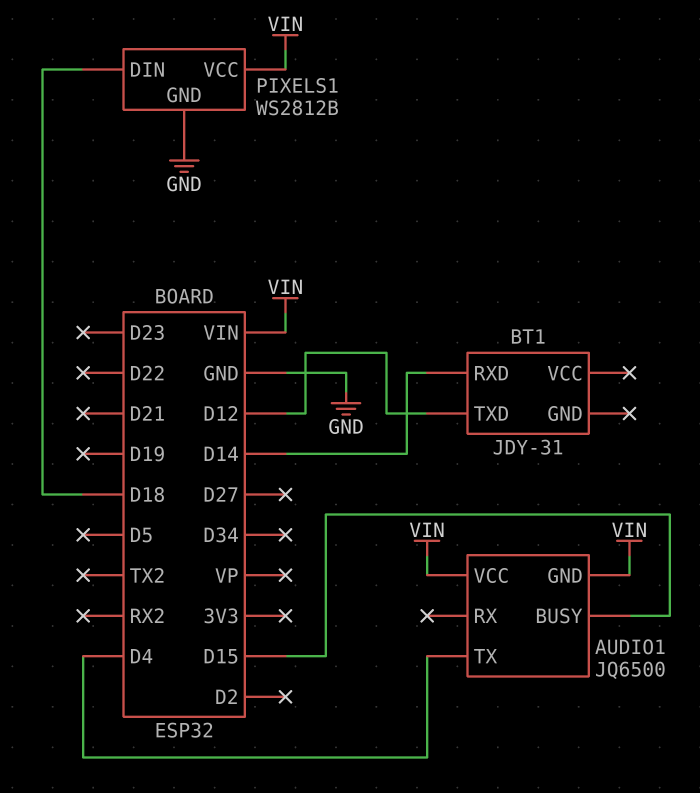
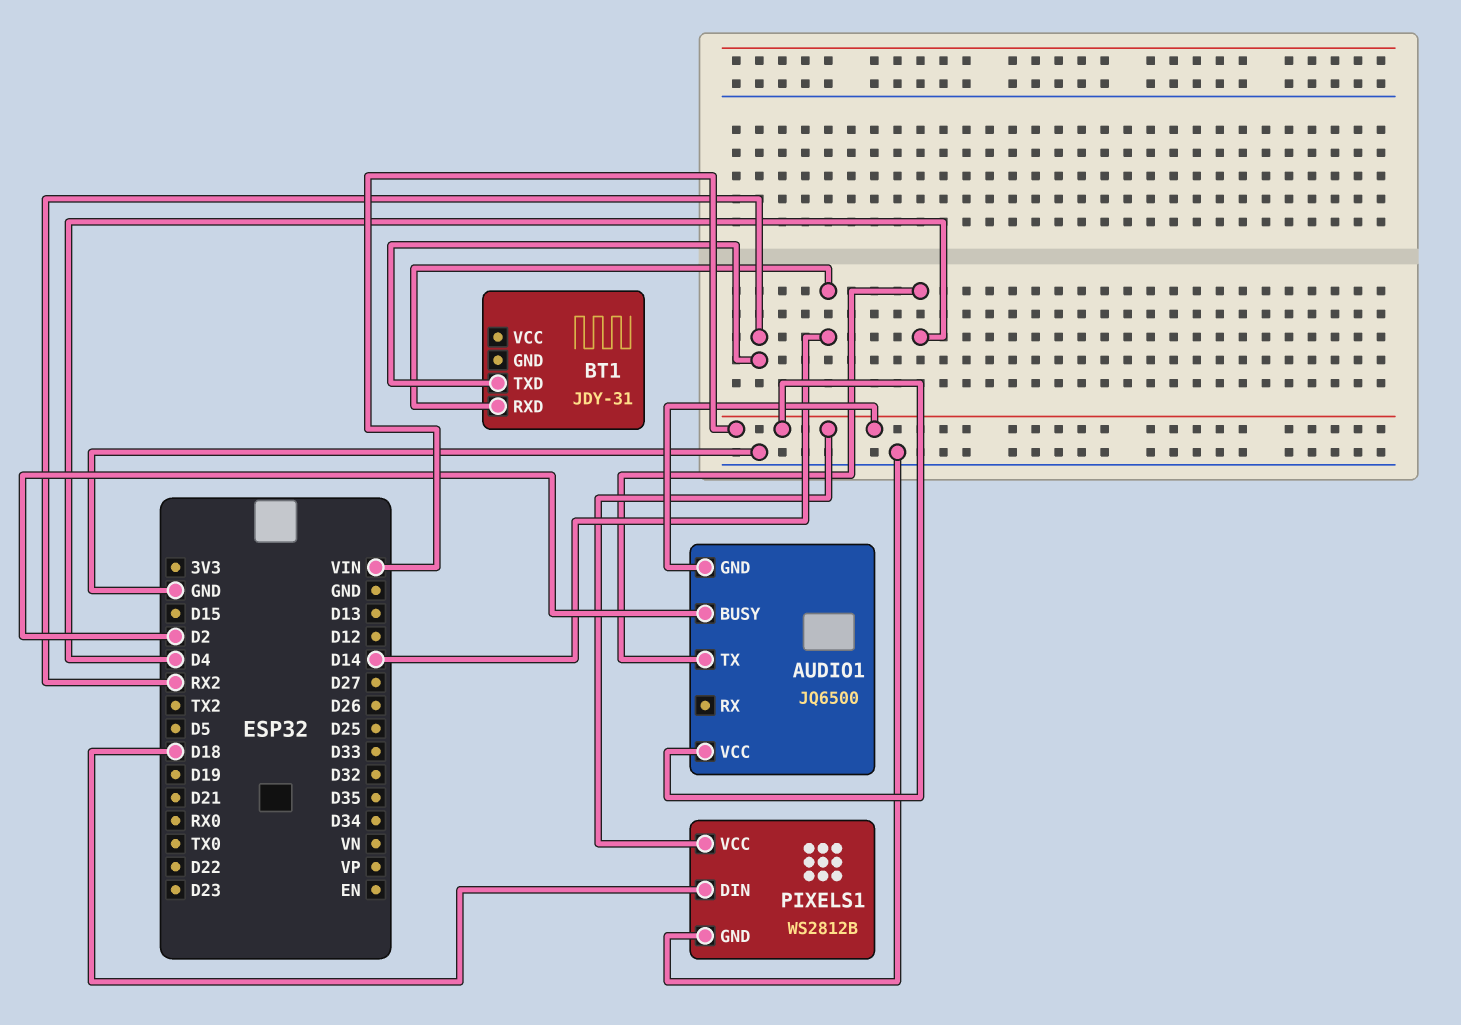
AUDIO1 pin BUSY: D15 -> D2
BT1 pin TXD: D12 -> RX2

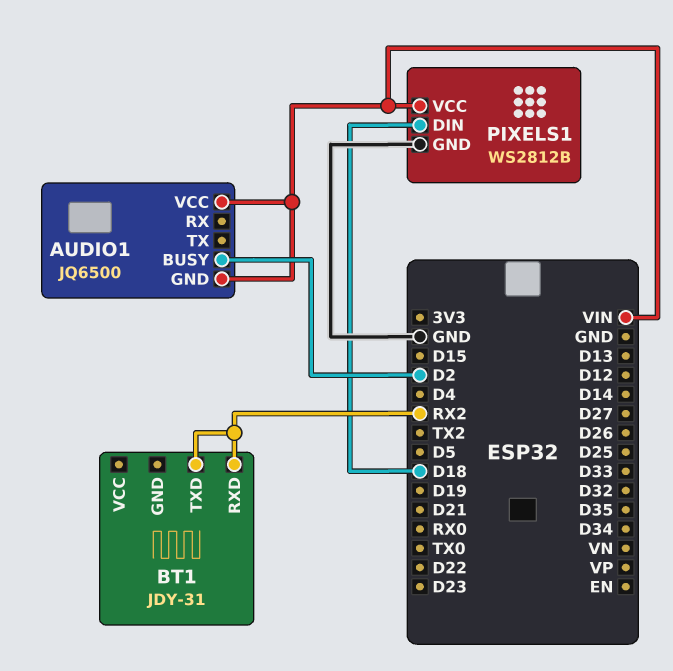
AUDIO1 pin TX: D4 -> none
BT1 pin RXD: D14 -> RX2

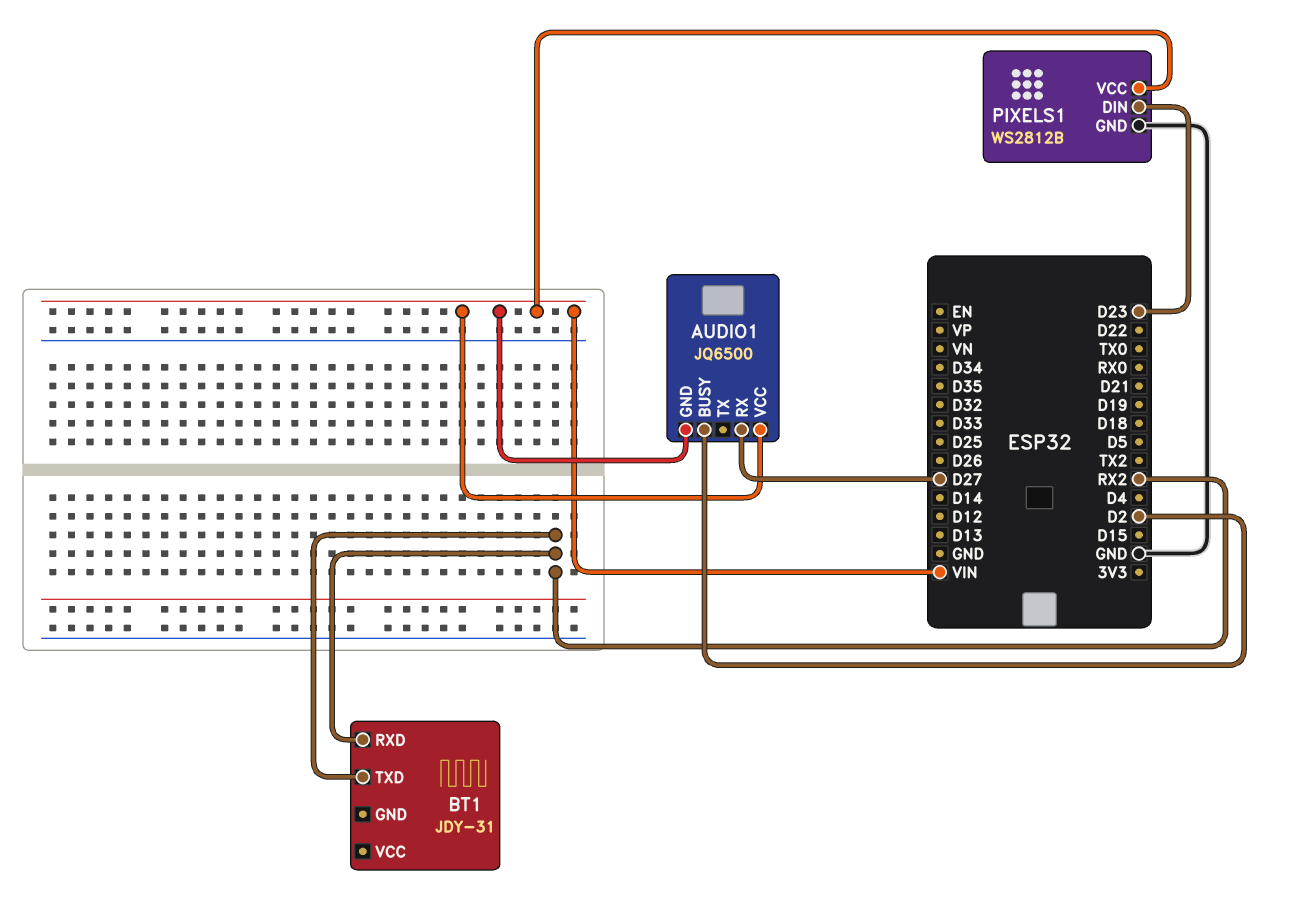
AUDIO1 pin RX: none -> D27
PIXELS1 pin DIN: D18 -> D23

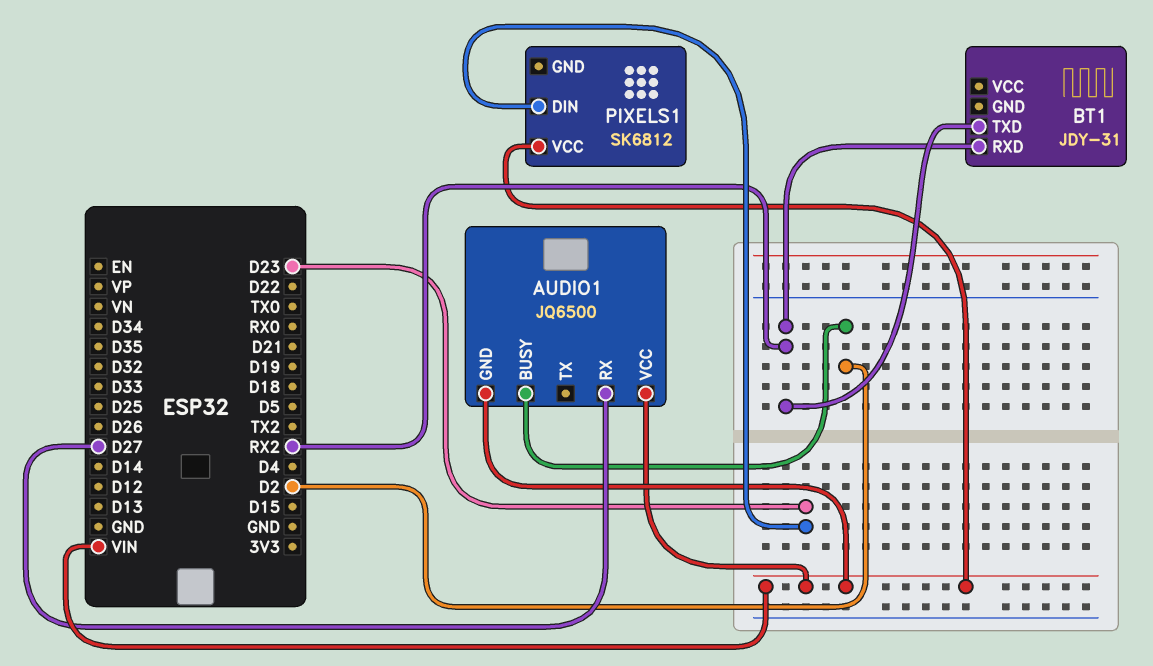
PIXELS1: WS2812B -> SK6812
PIXELS1 pin GND: GND -> none

